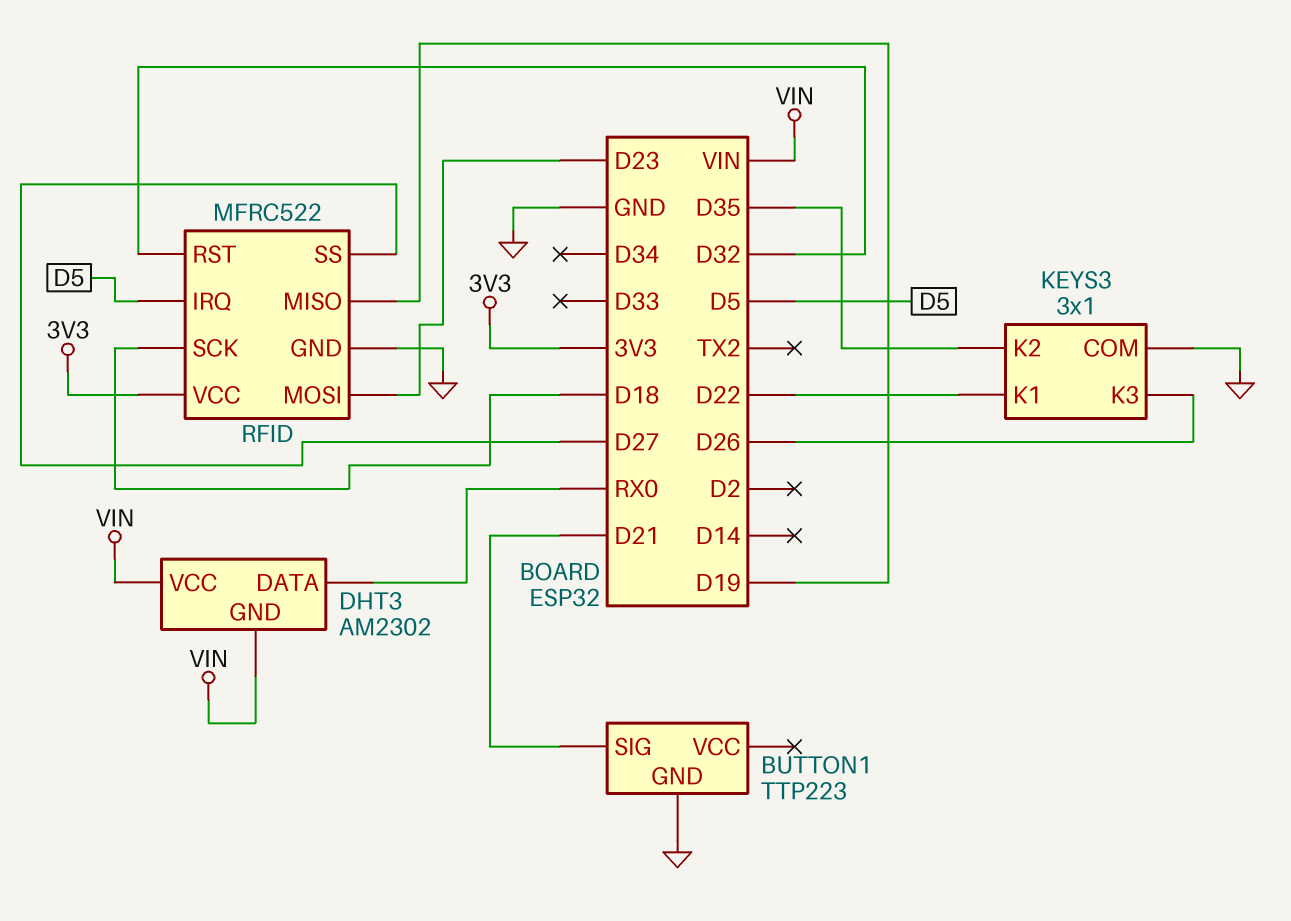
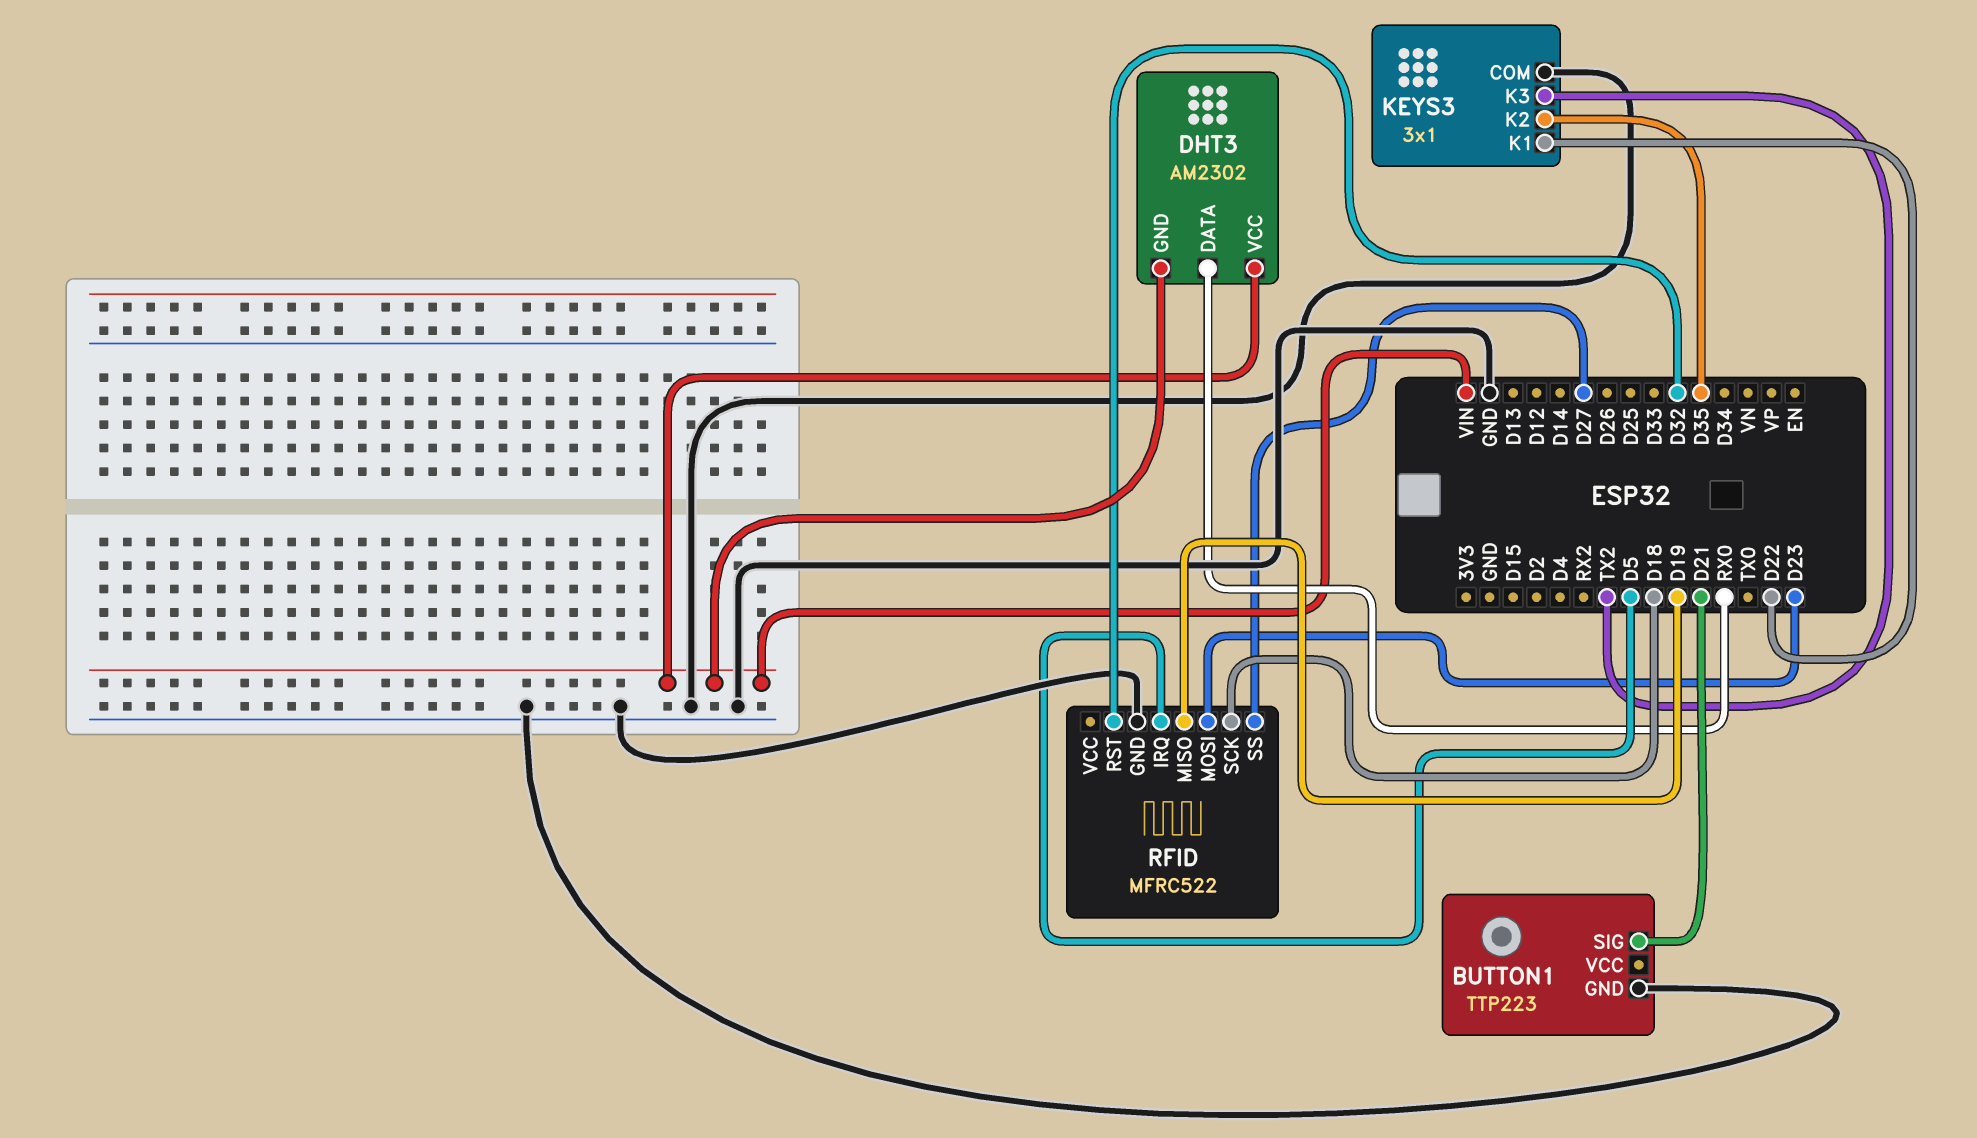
KEYS3 pin K3: D26 -> TX2
RFID pin VCC: 3V3 -> none

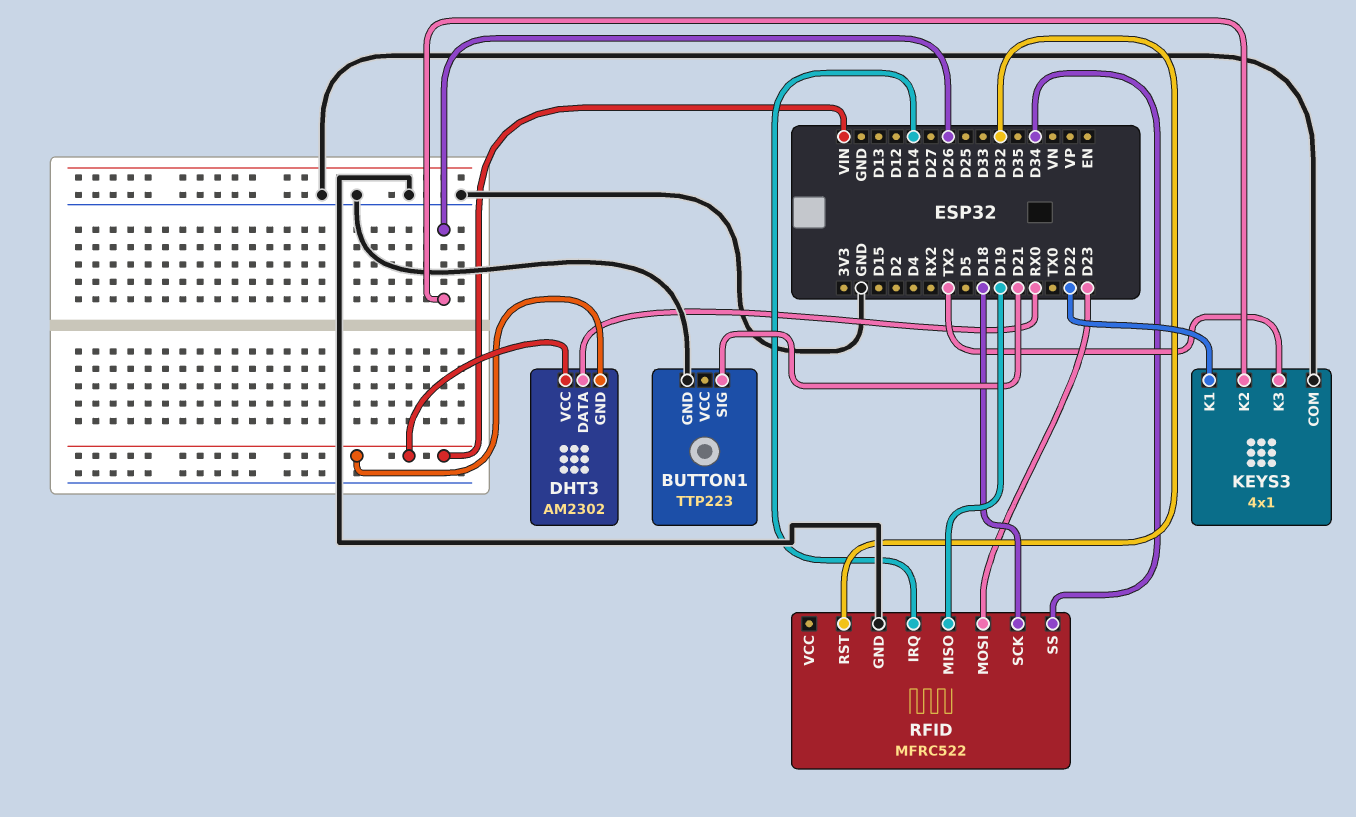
KEYS3: 3x1 -> 4x1
KEYS3 pin K2: D35 -> D26
RFID pin IRQ: D5 -> D14
RFID pin SS: D27 -> D34

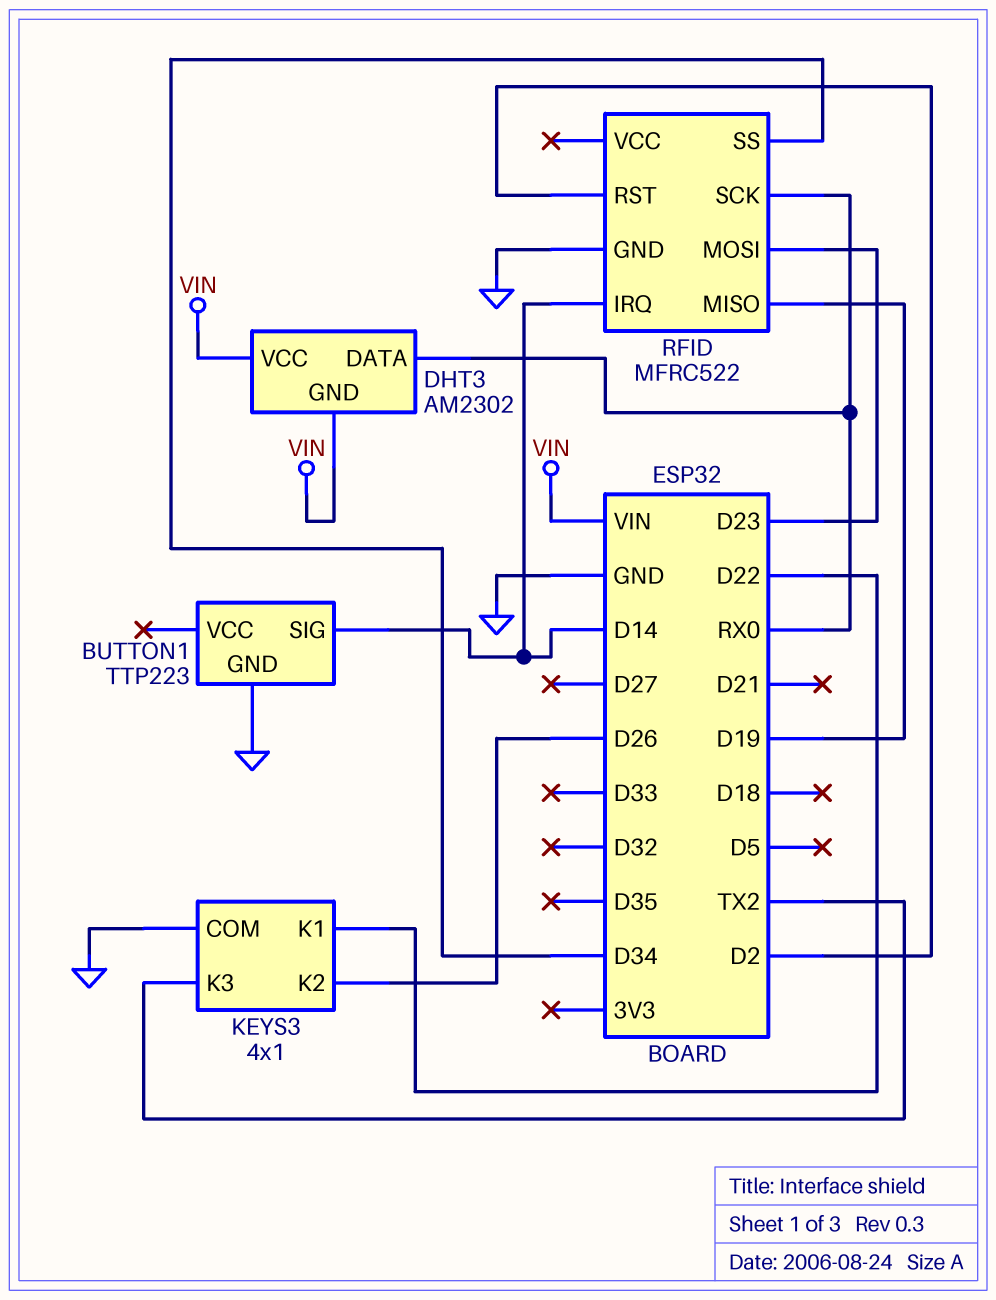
BUTTON1 pin SIG: D21 -> D14
RFID pin RST: D32 -> D2
RFID pin SCK: D18 -> RX0

